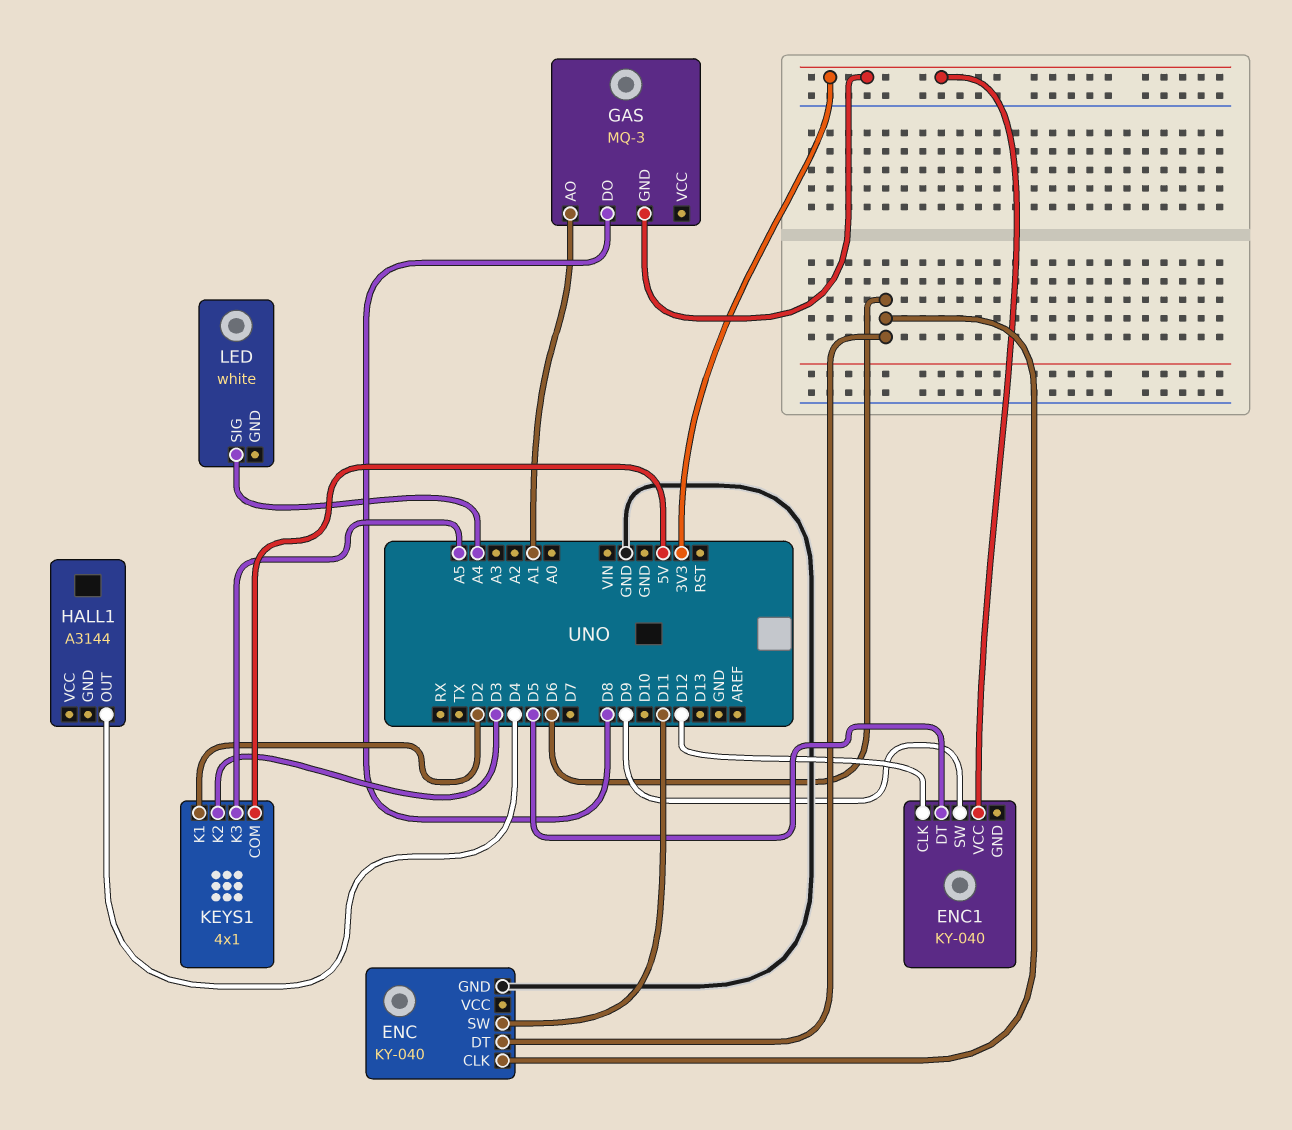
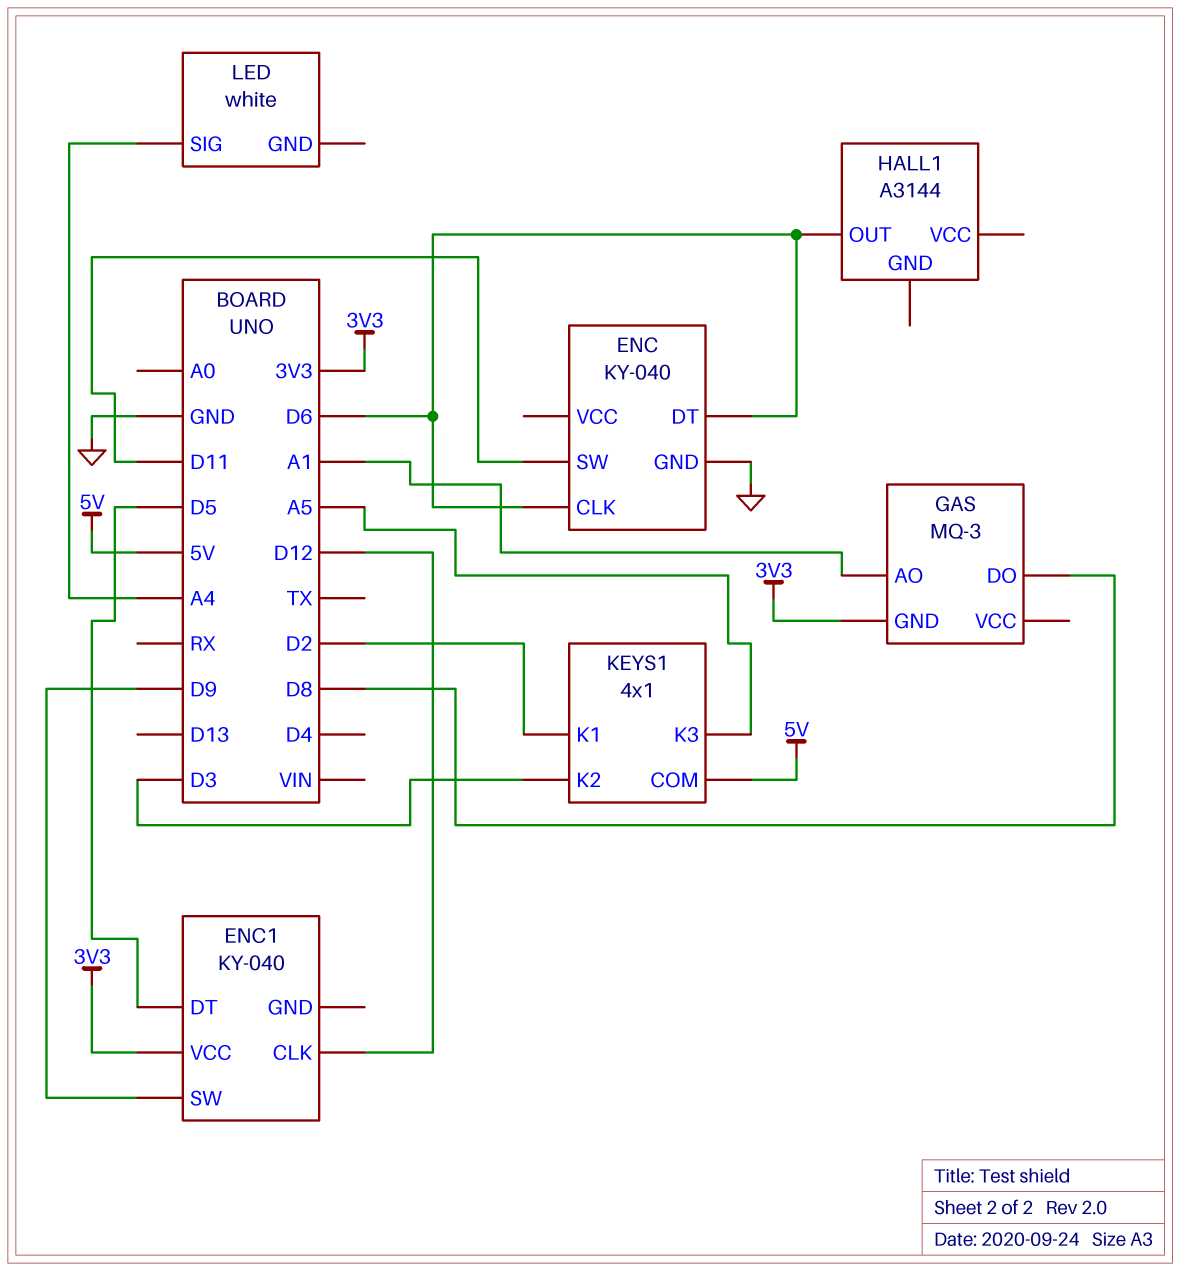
HALL1 pin OUT: D4 -> D6

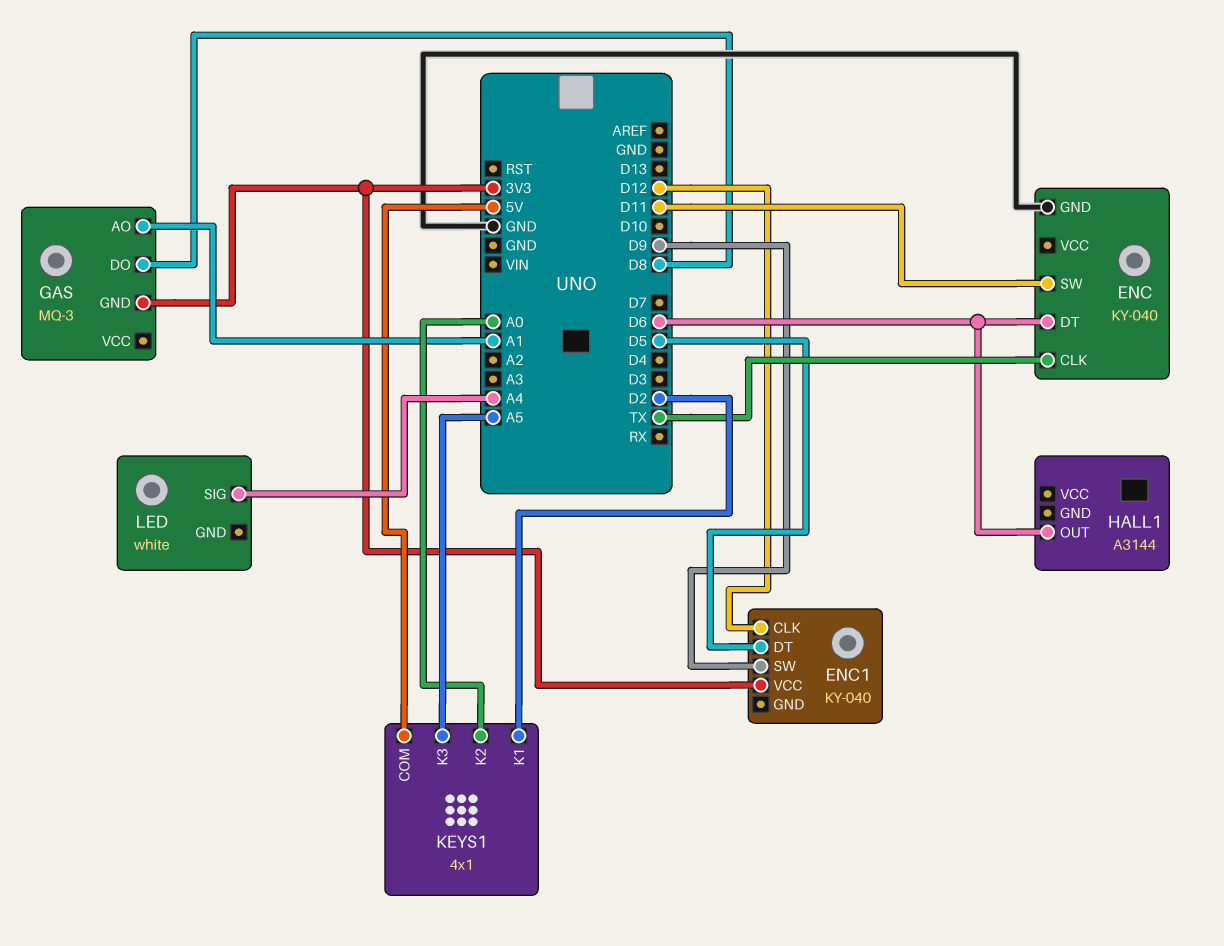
ENC pin CLK: D6 -> TX
KEYS1 pin K2: D3 -> A0

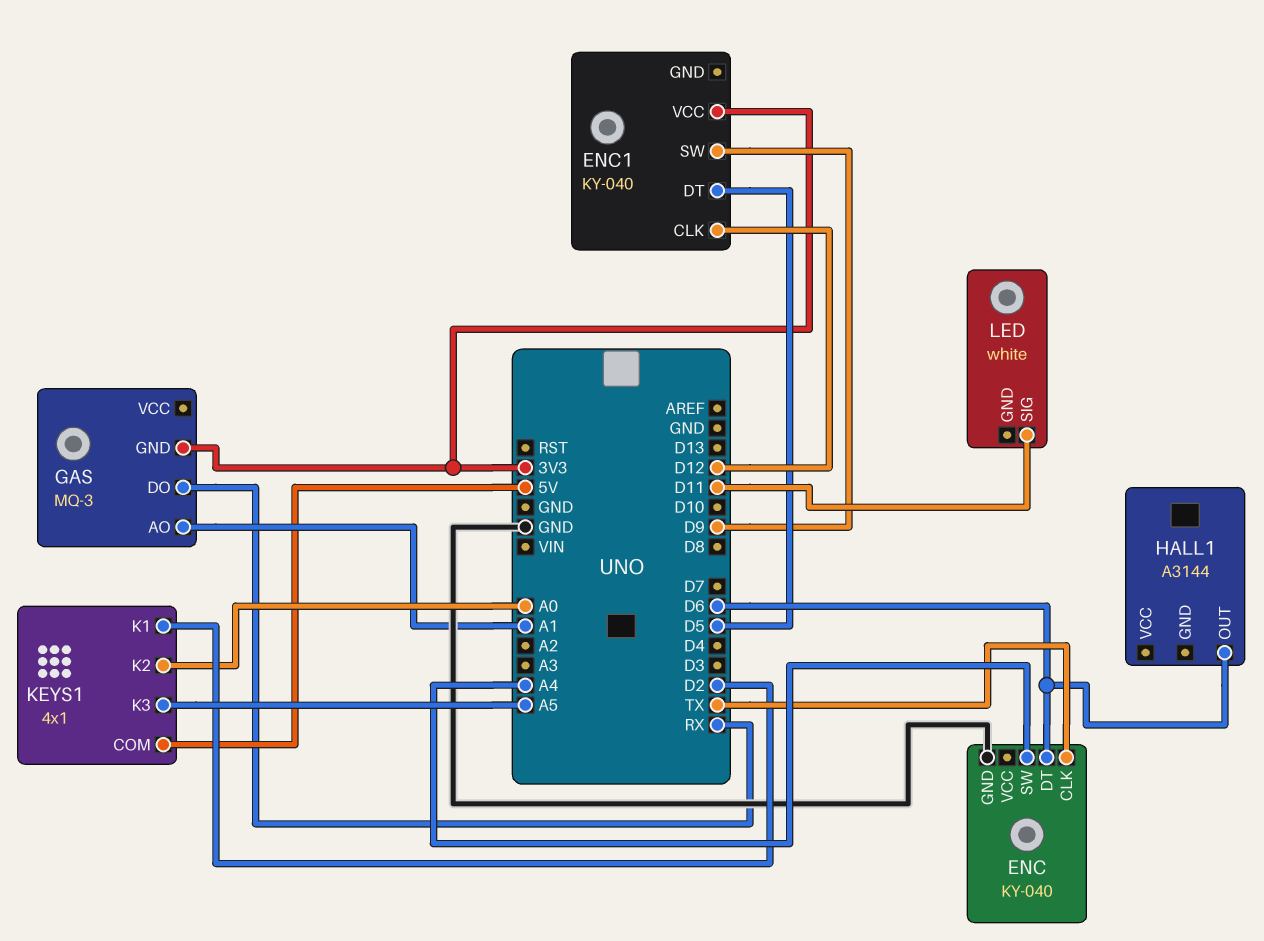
ENC pin SW: D11 -> A4
GAS pin DO: D8 -> RX
LED pin SIG: A4 -> D11

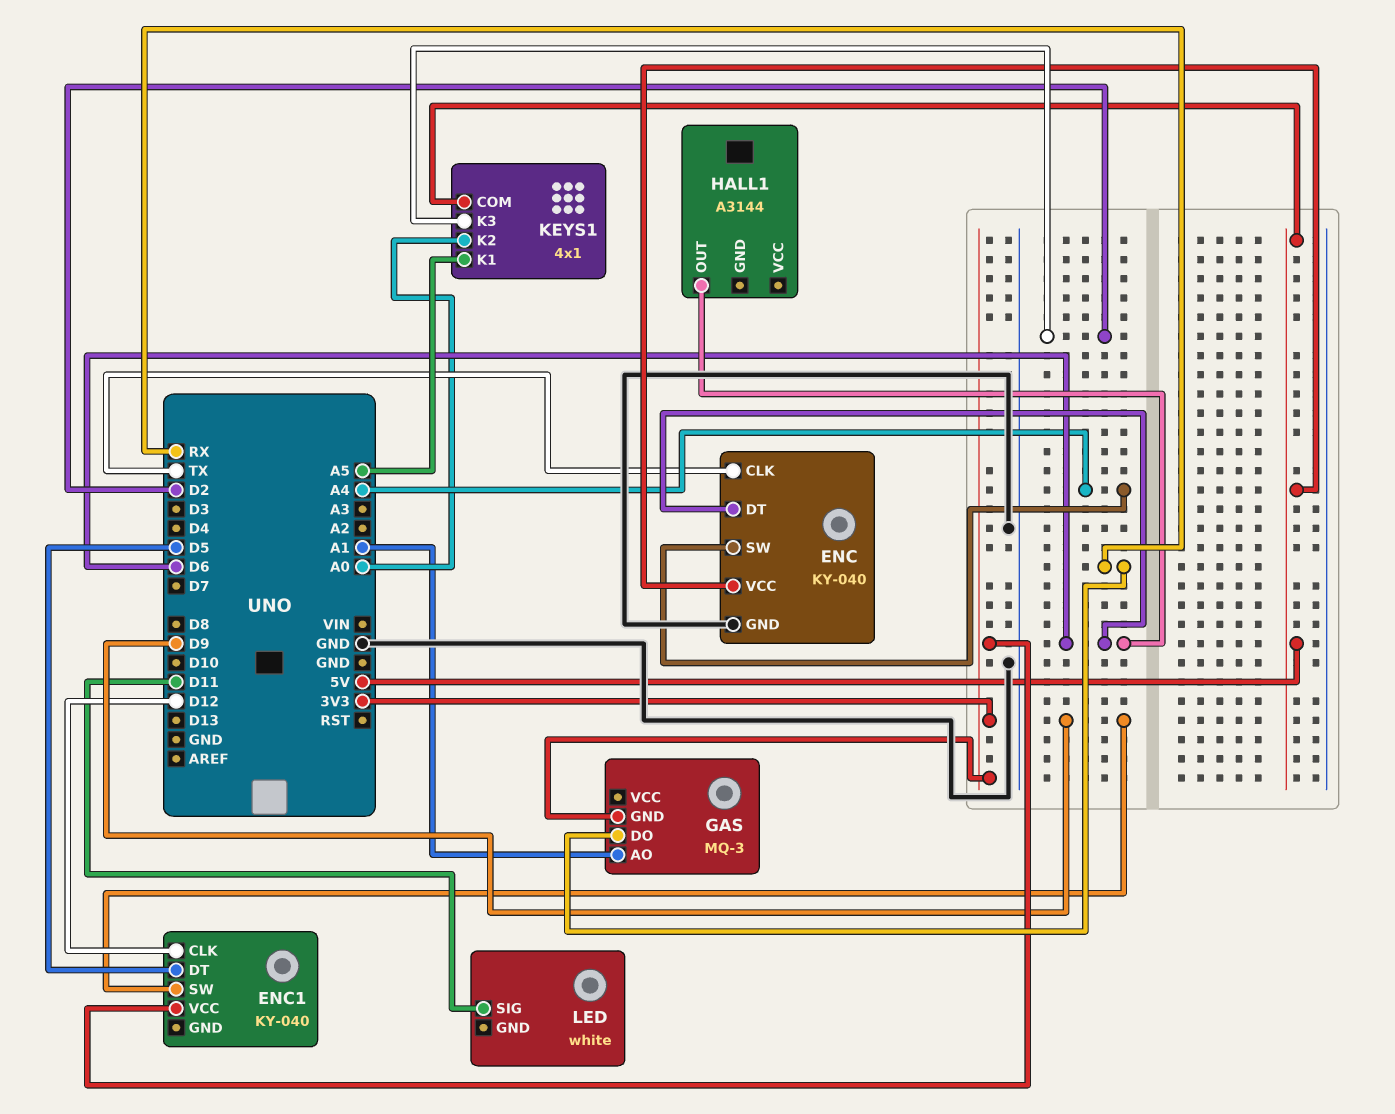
ENC pin VCC: none -> 5V
KEYS1 pin K1: D2 -> A5
KEYS1 pin K3: A5 -> D2

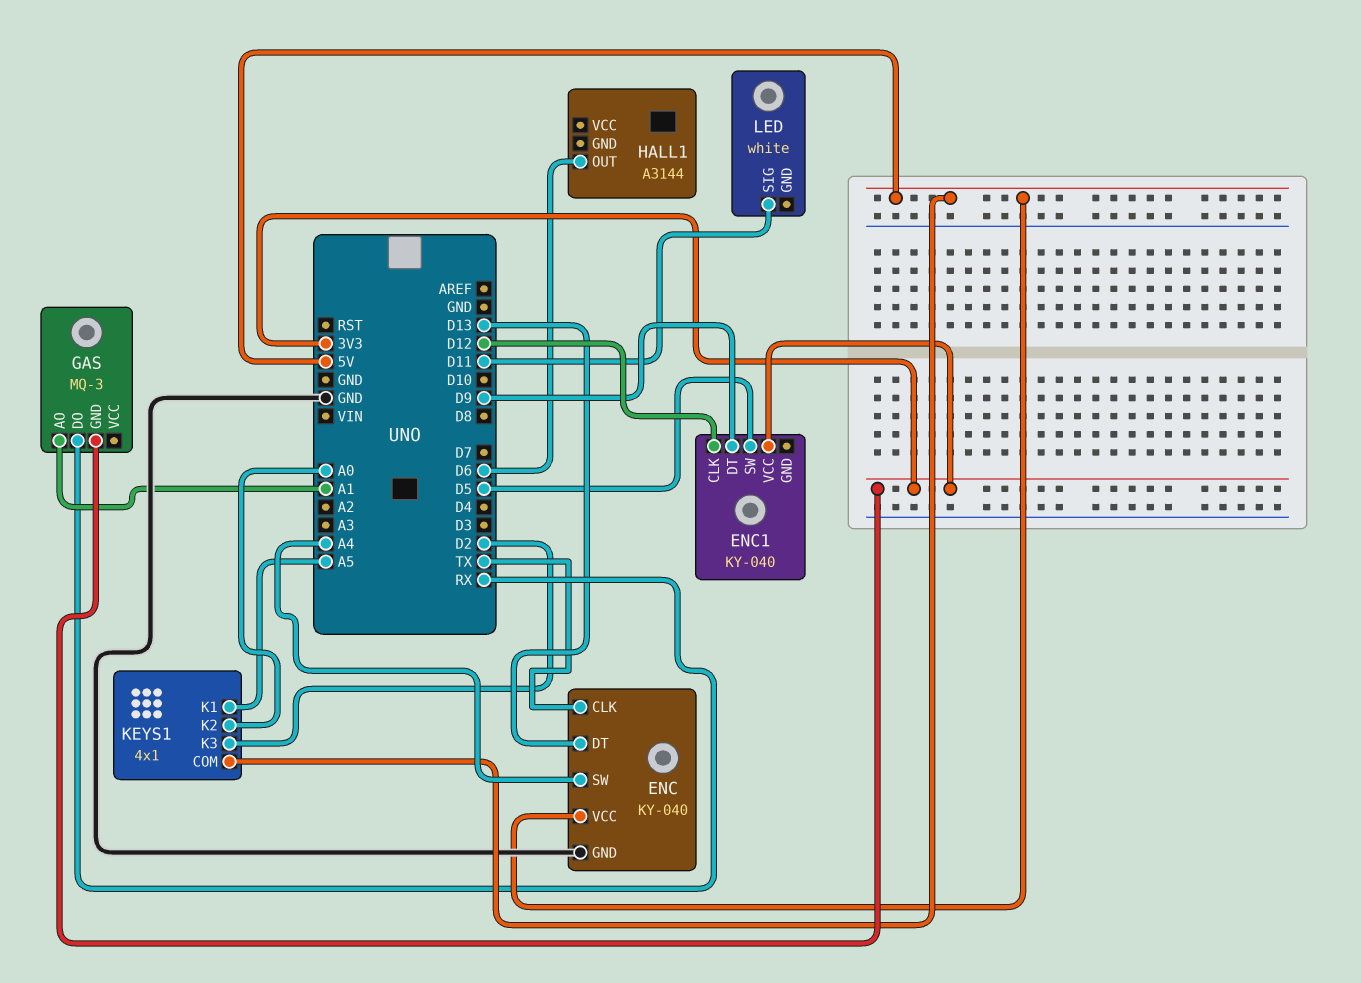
ENC pin DT: D6 -> D13
ENC1 pin DT: D5 -> D9
ENC1 pin SW: D9 -> D5

